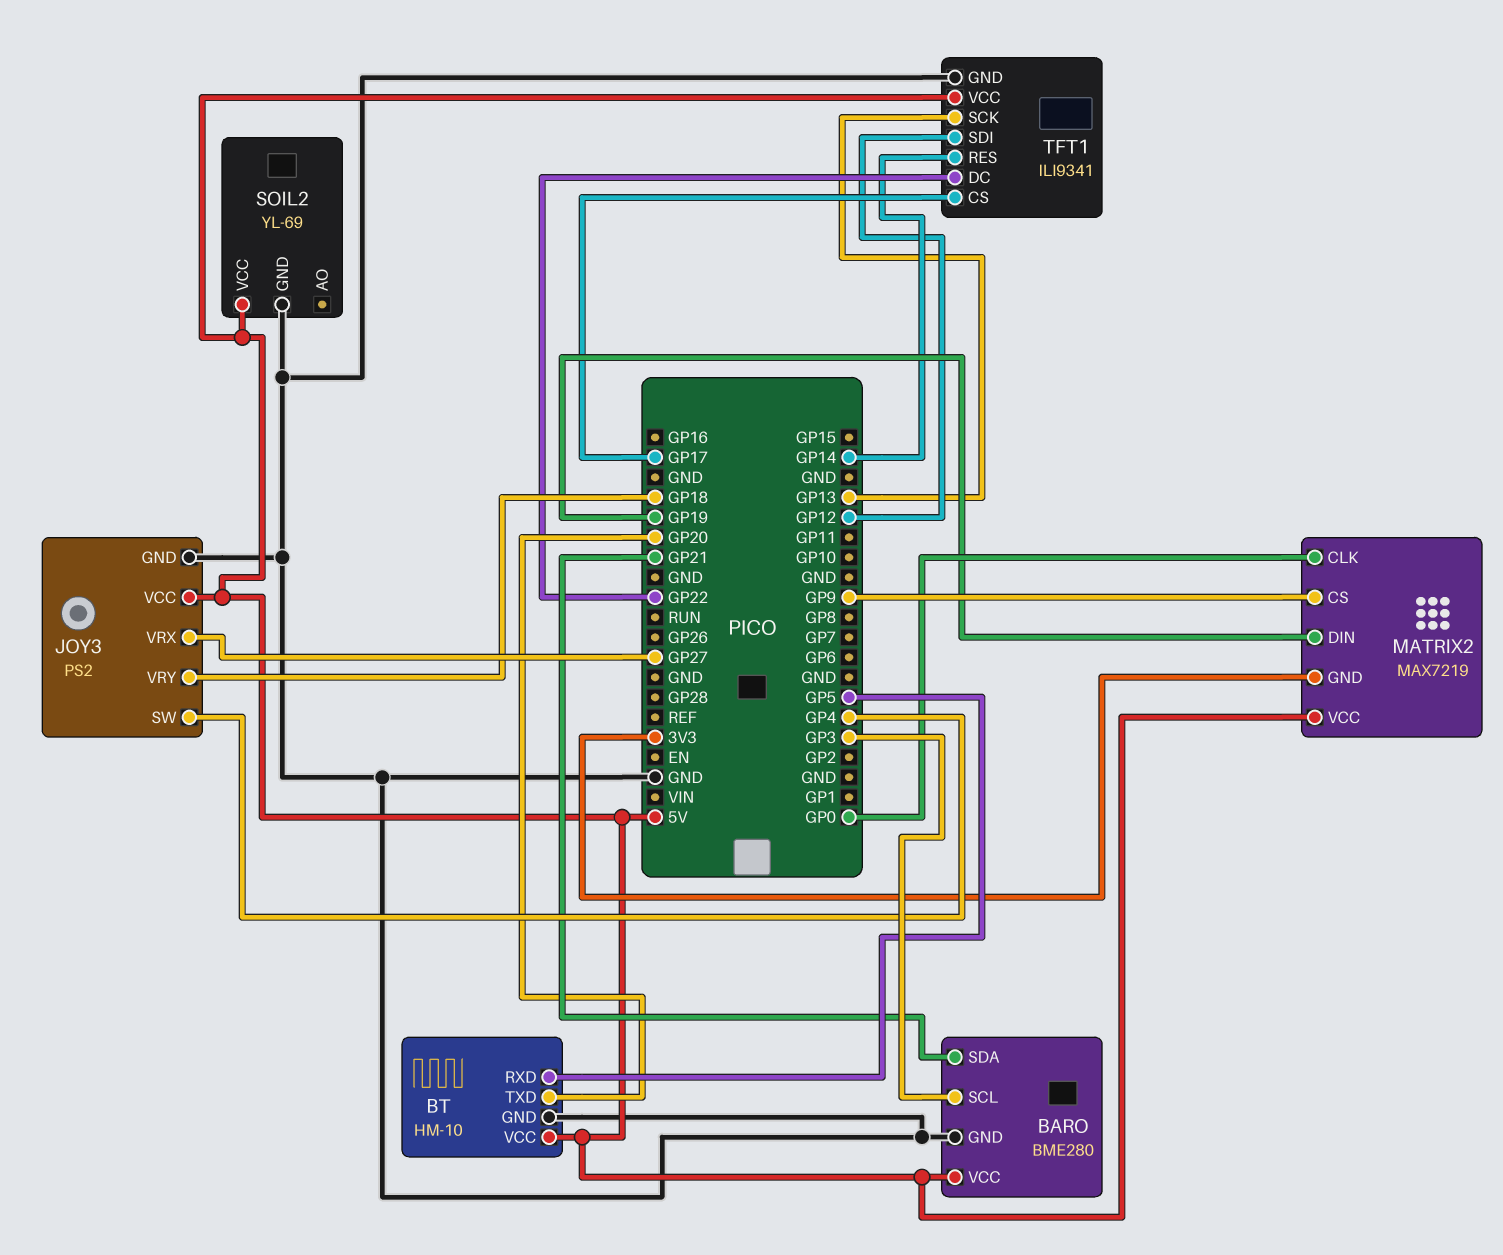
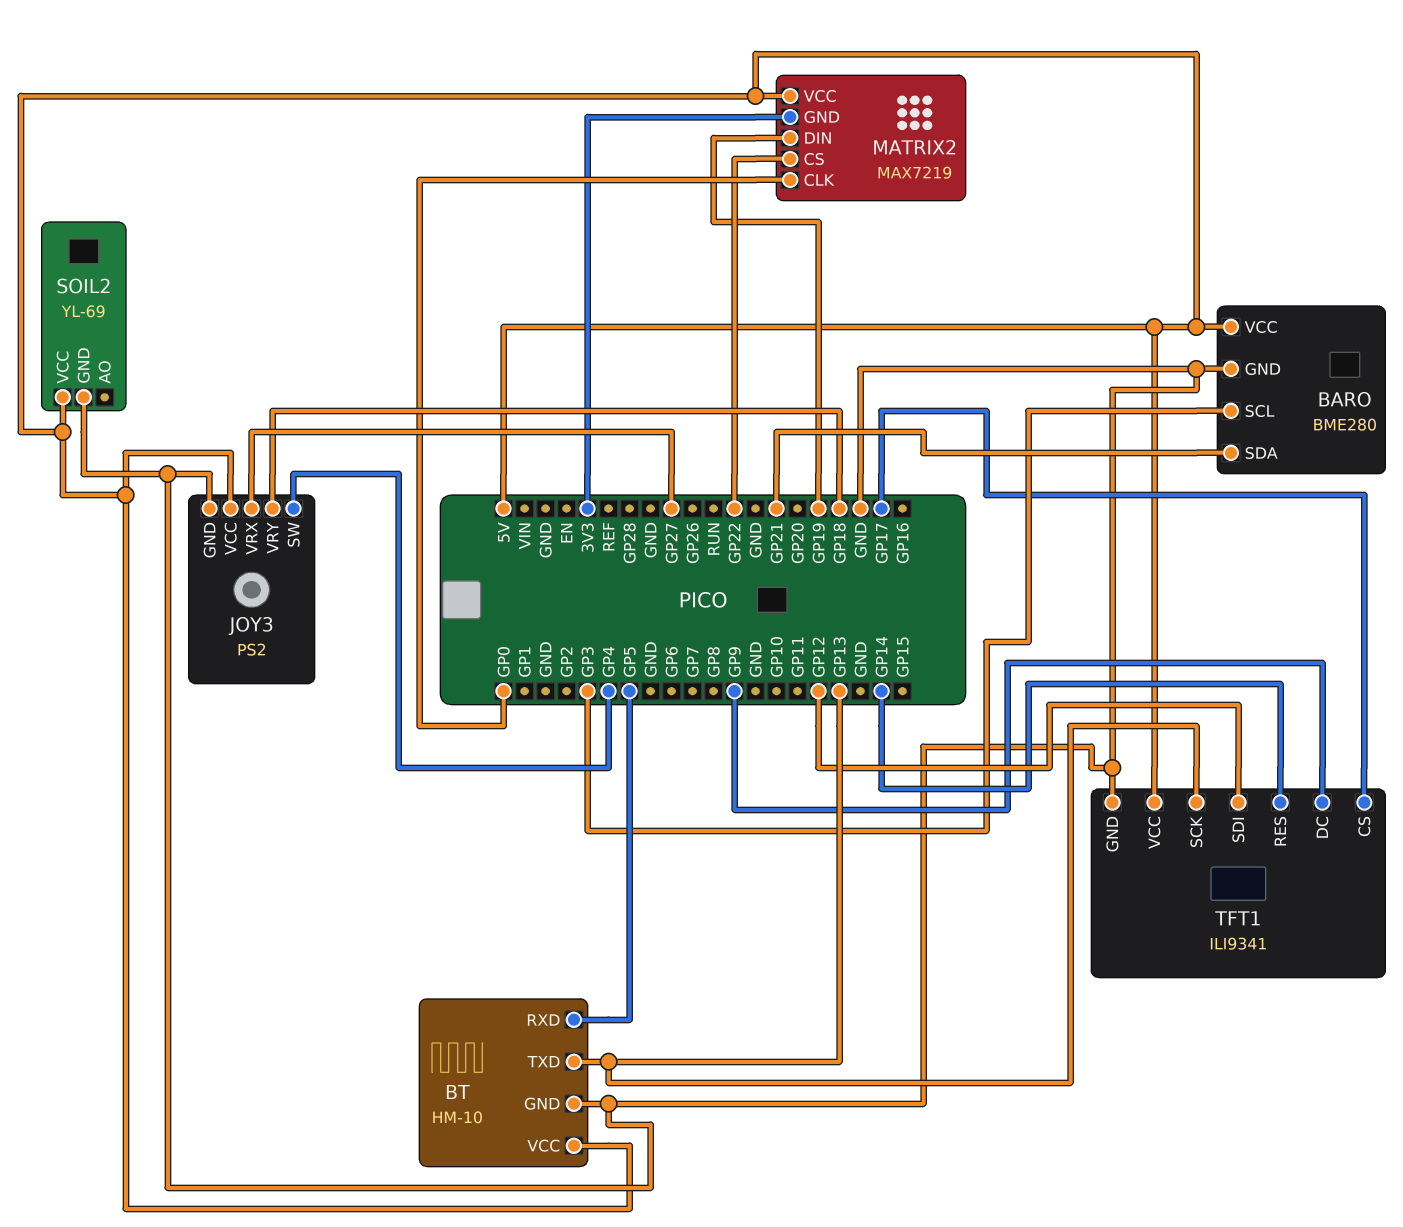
BT pin TXD: GP20 -> GP13
MATRIX2 pin CS: GP9 -> GP22
TFT1 pin DC: GP22 -> GP9

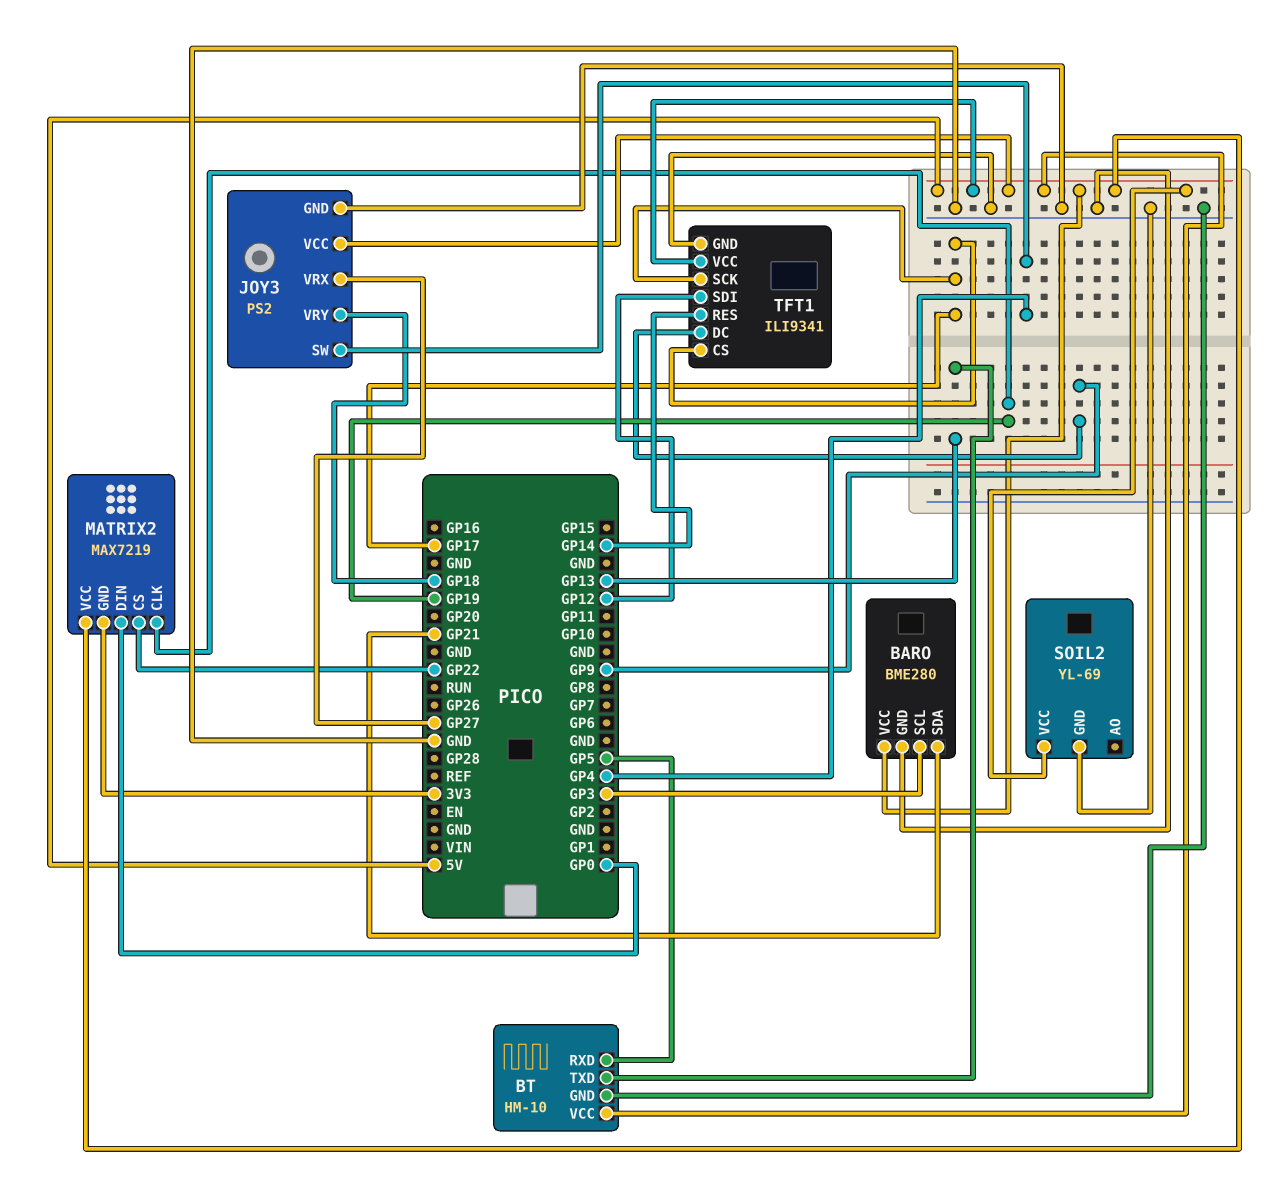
MATRIX2 pin CLK: GP0 -> GP19
MATRIX2 pin DIN: GP19 -> GP0
TFT1 pin SCK: GP13 -> GP17

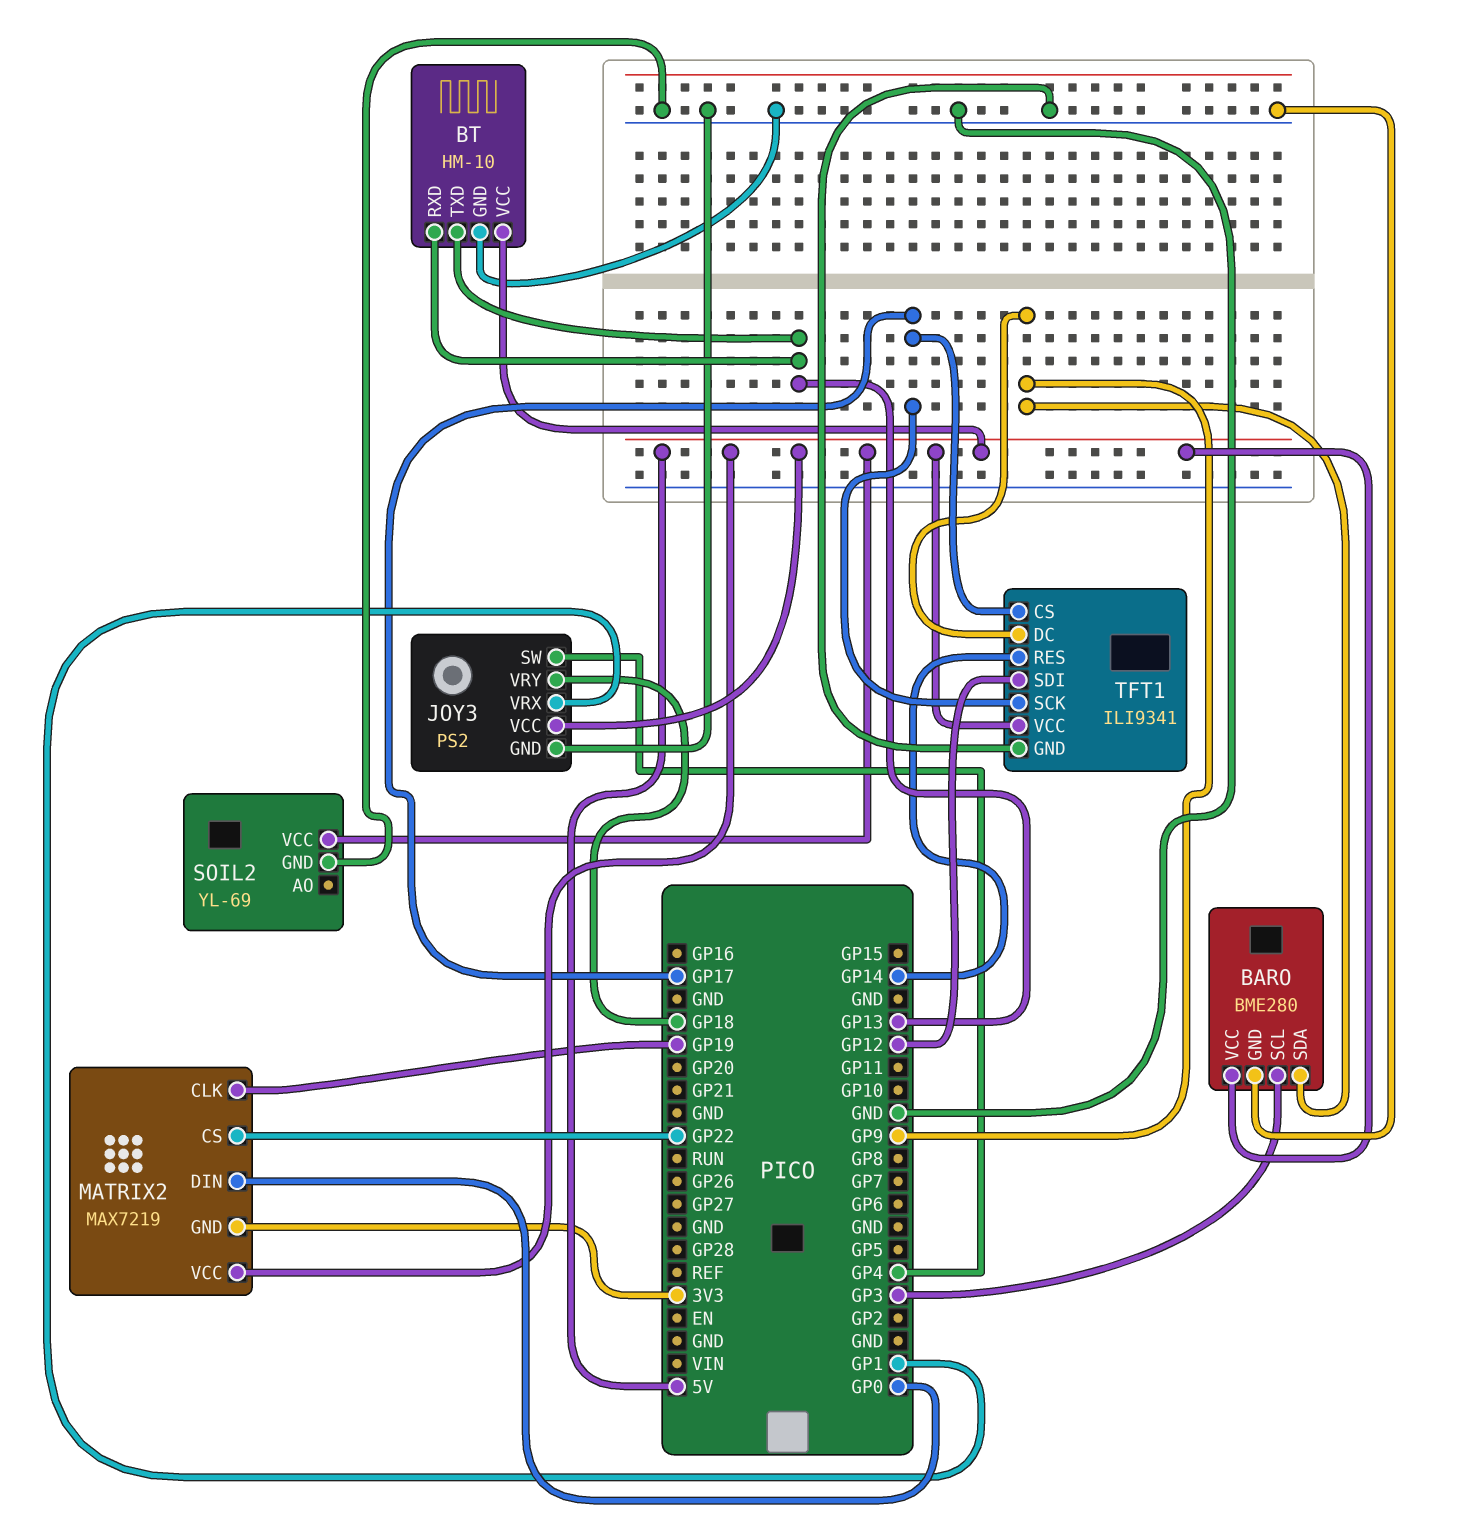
BARO pin SDA: GP21 -> GP9
BT pin RXD: GP5 -> GP13
JOY3 pin VRX: GP27 -> GP1

